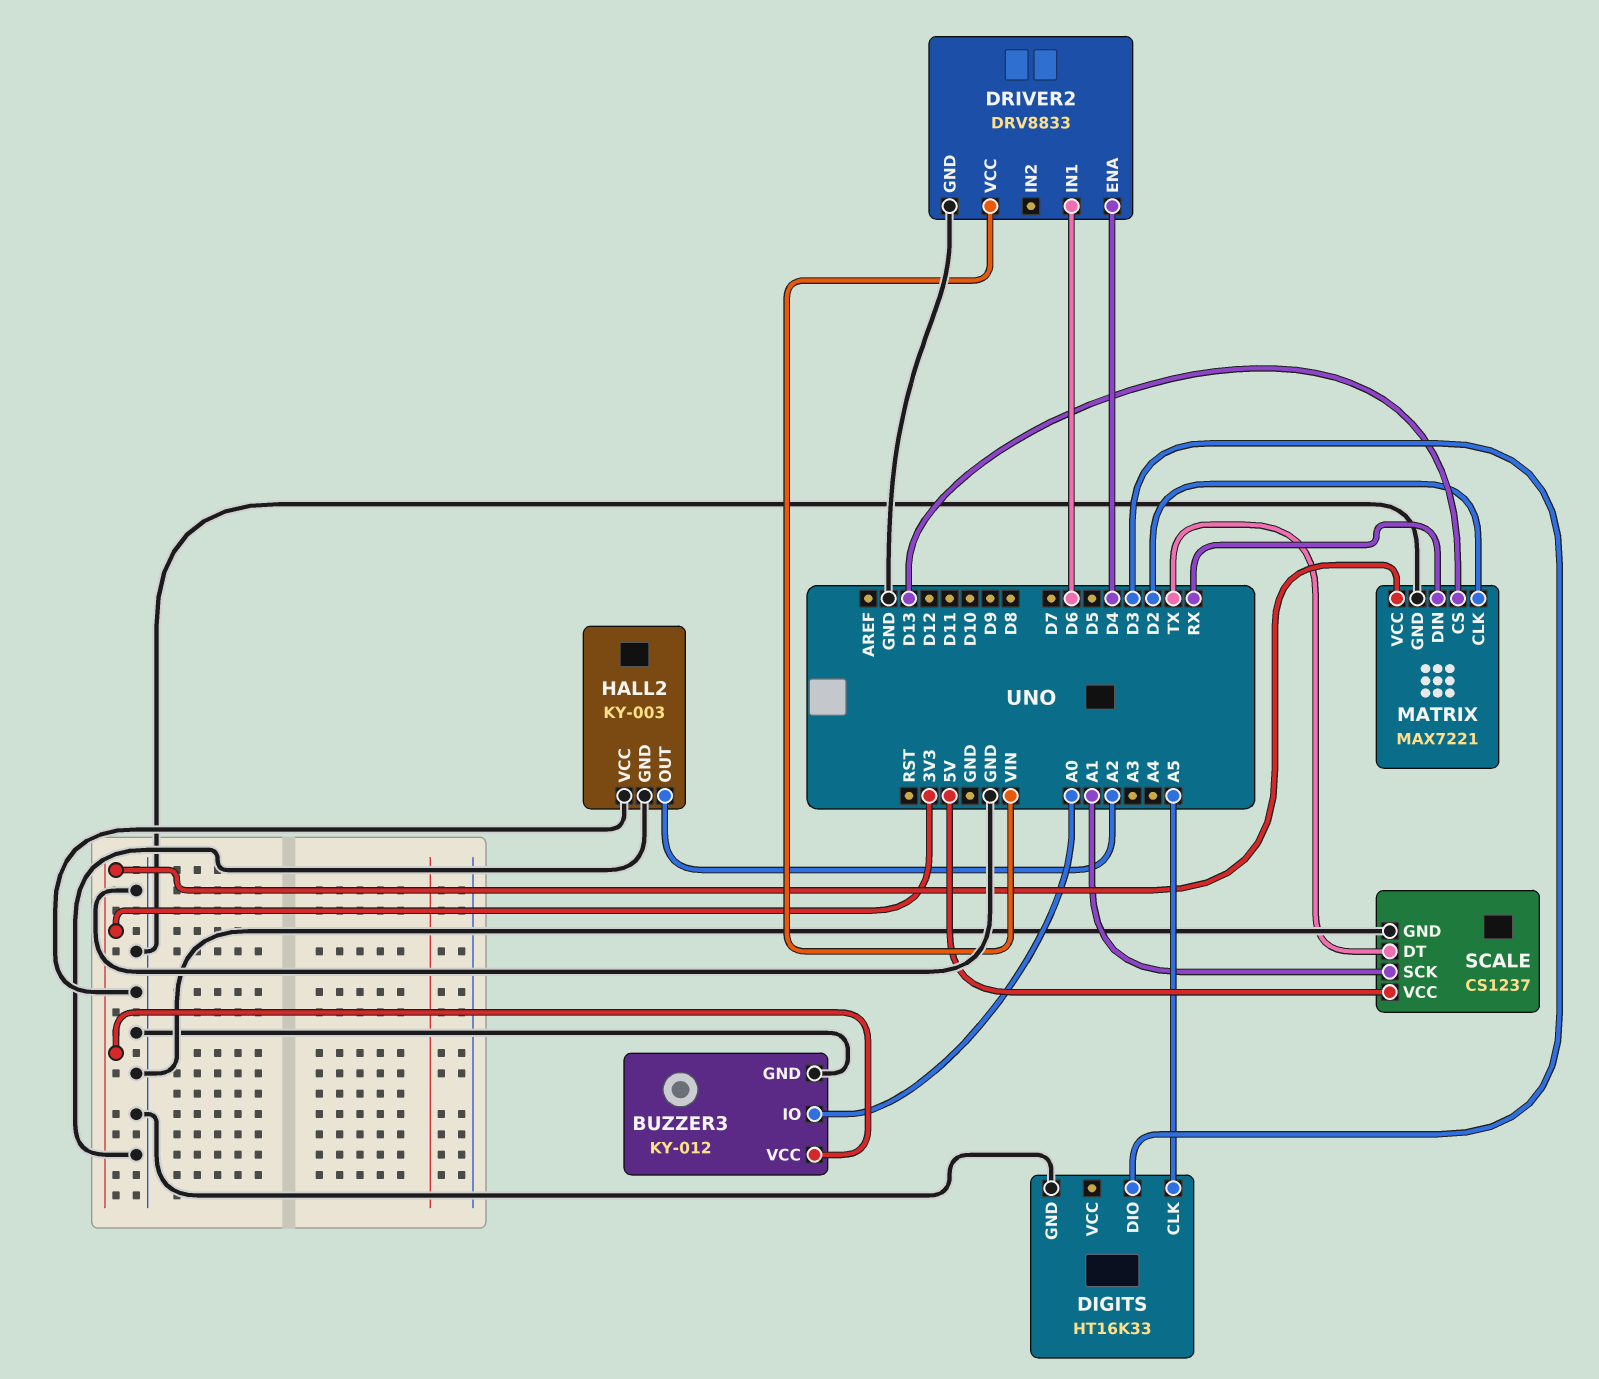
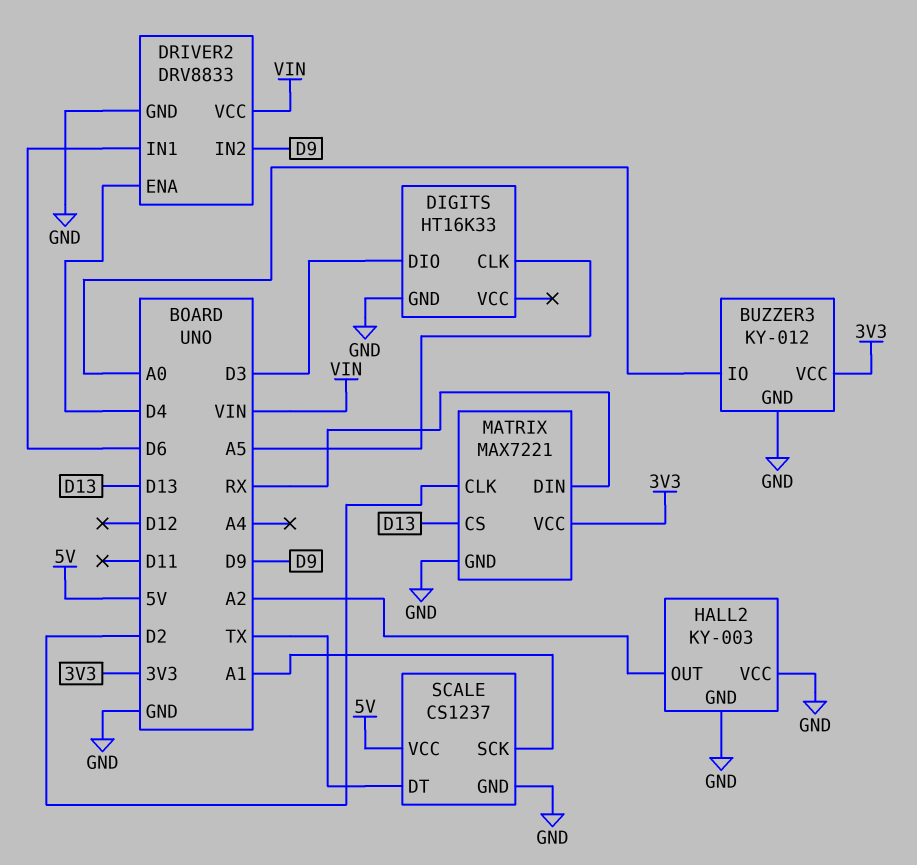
DRIVER2 pin IN2: none -> D9

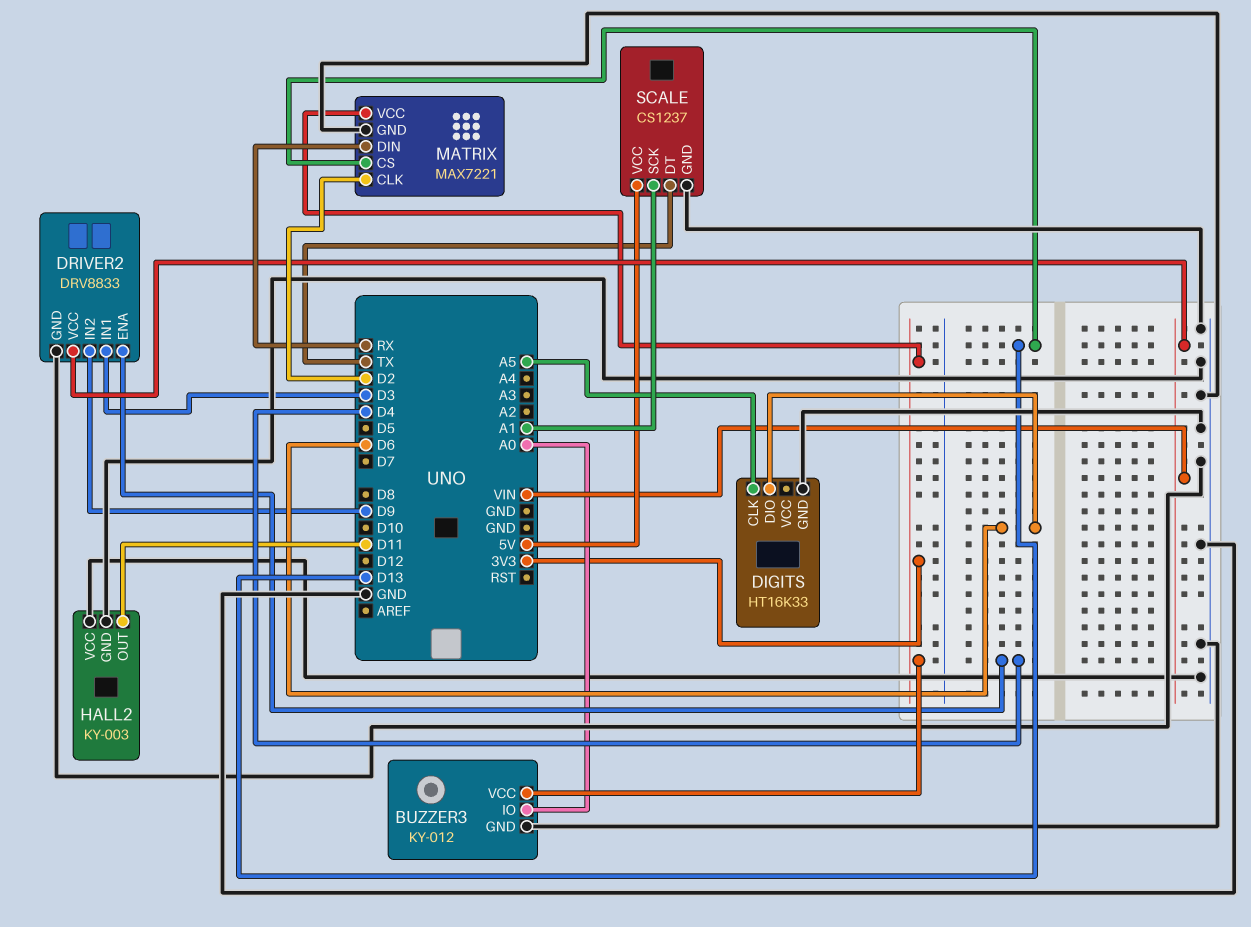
DIGITS pin DIO: D3 -> D6
DRIVER2 pin IN1: D6 -> D3
HALL2 pin OUT: A2 -> D11

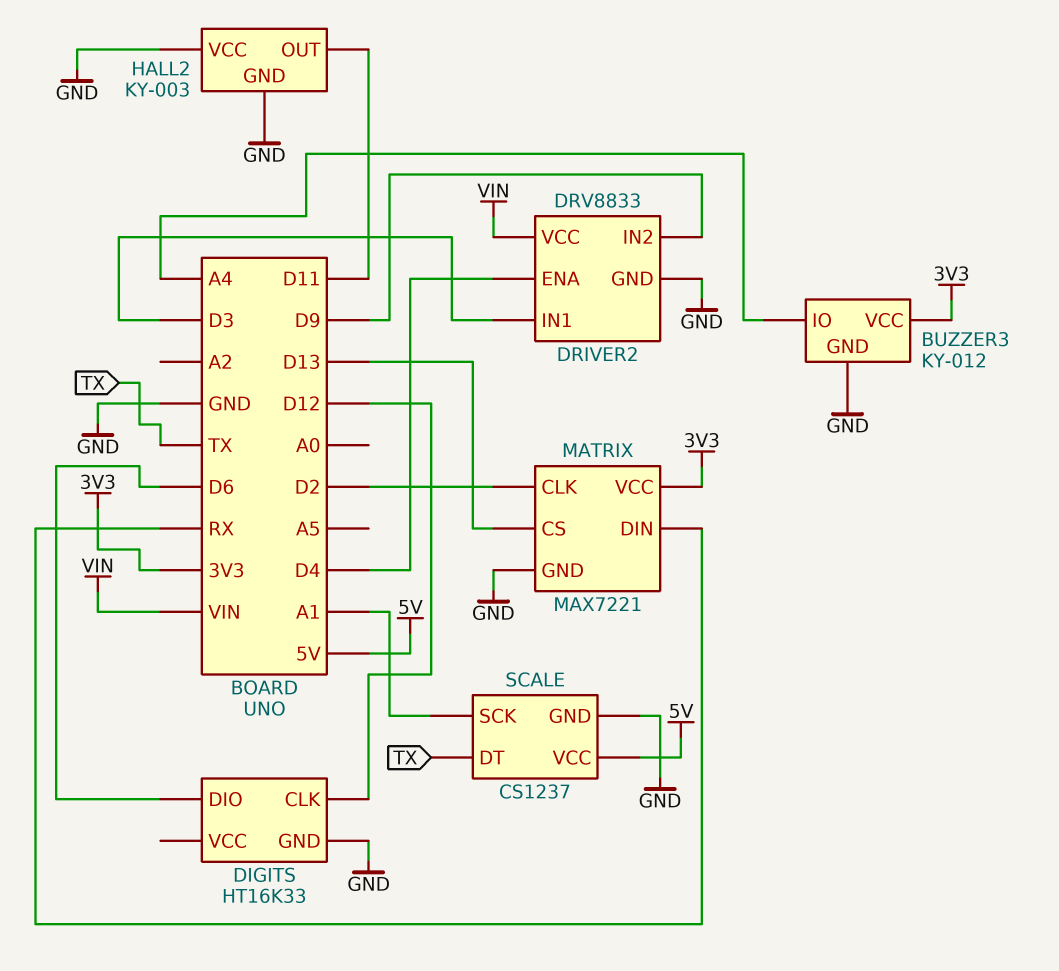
BUZZER3 pin IO: A0 -> A4
DIGITS pin CLK: A5 -> D12

